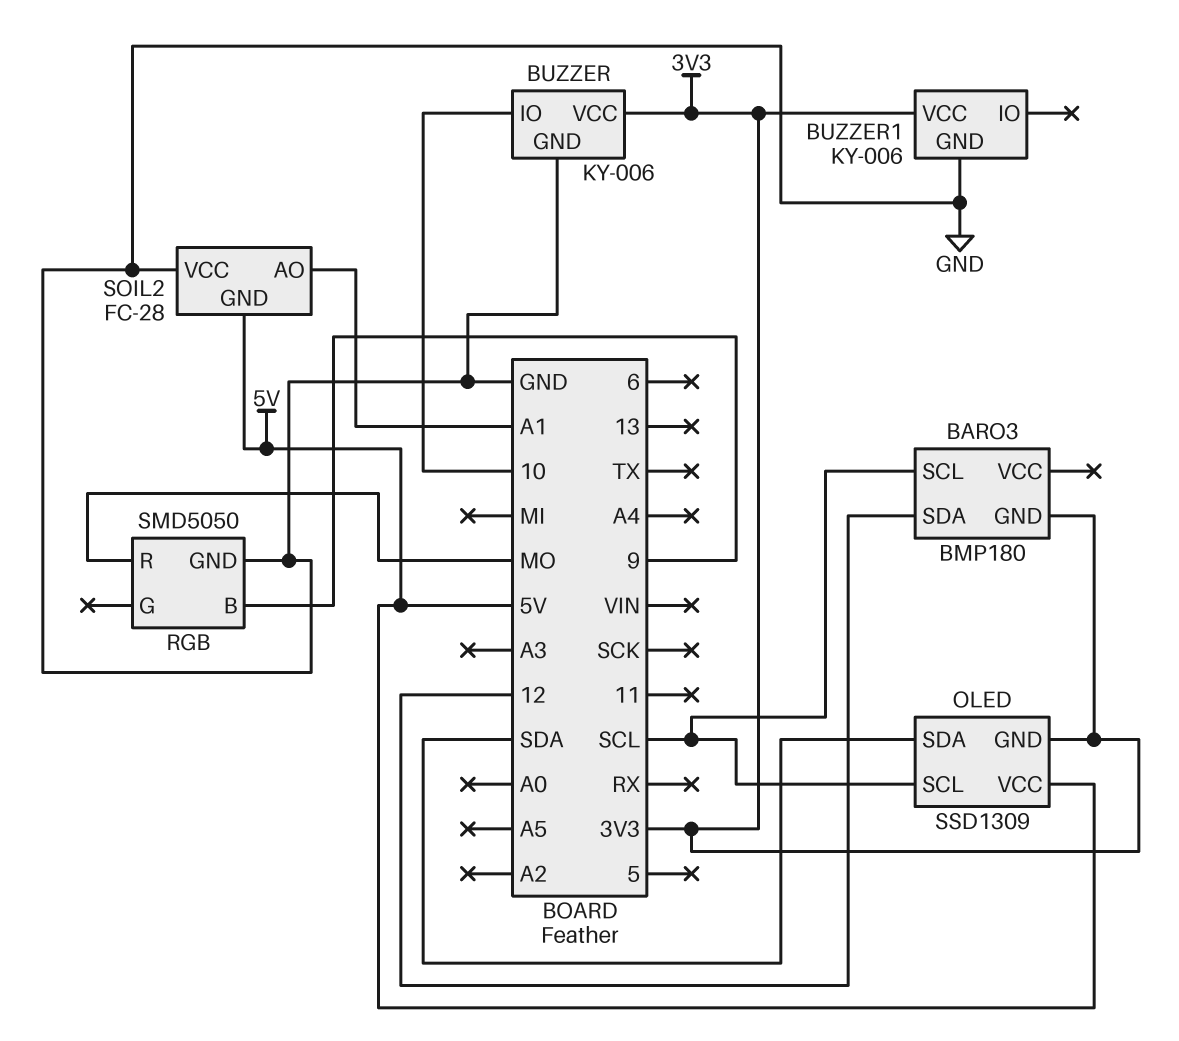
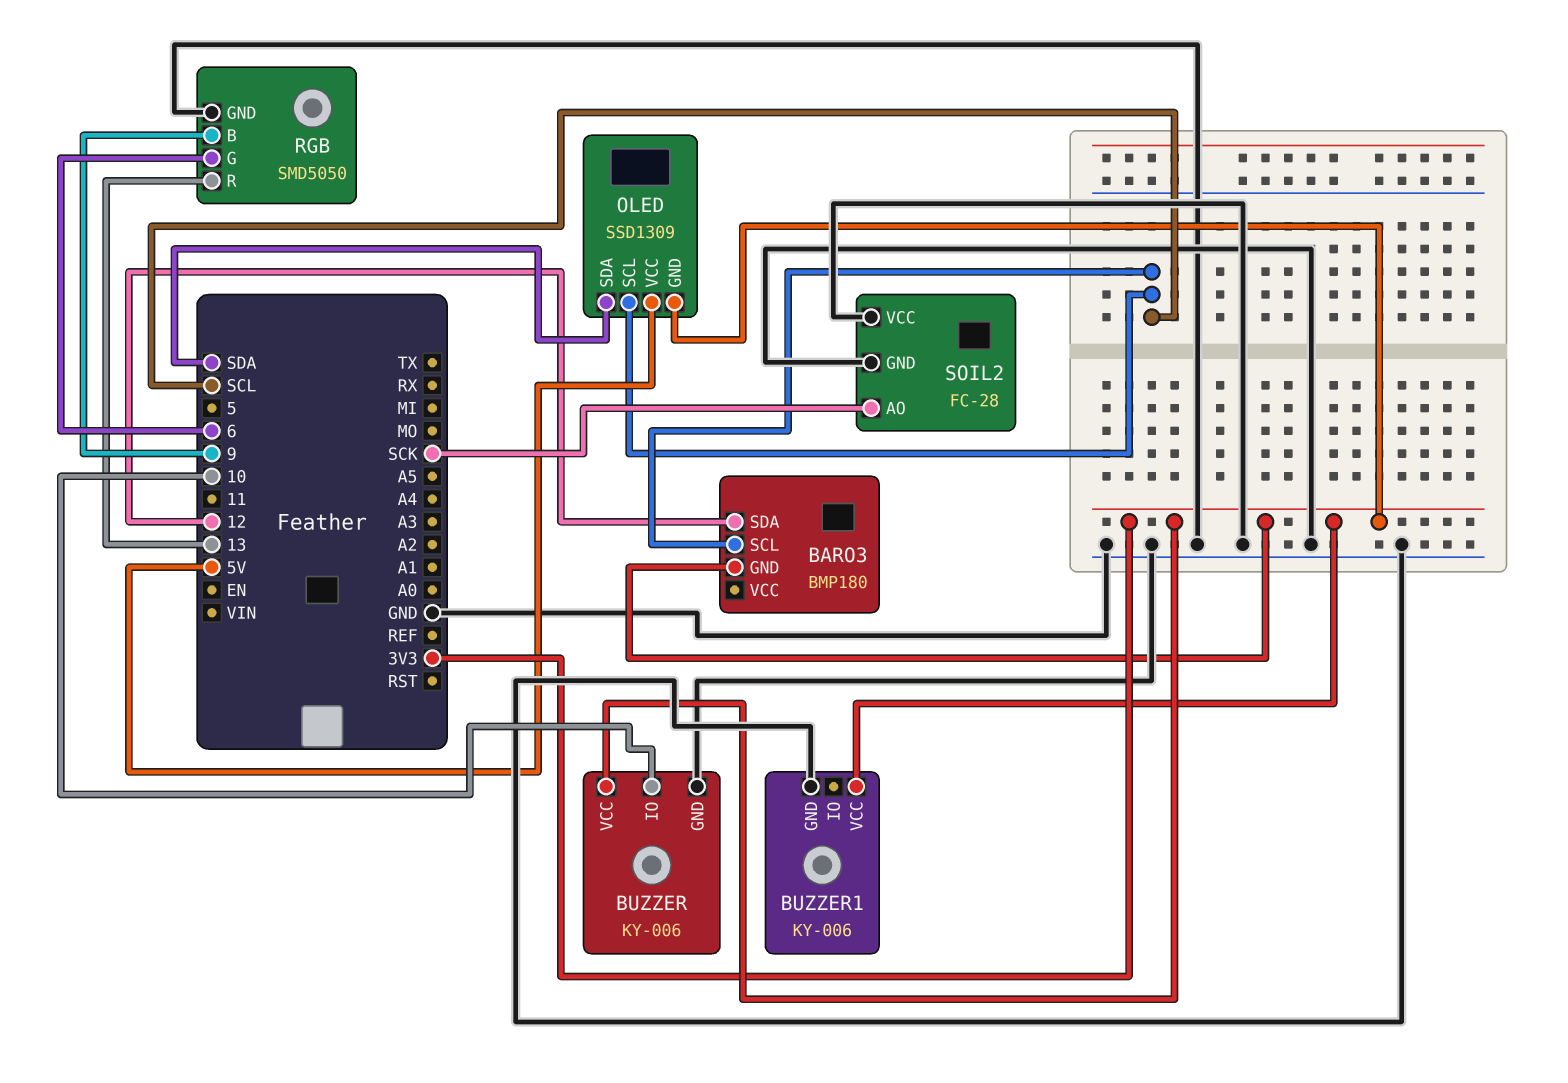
RGB pin G: none -> 6
RGB pin R: MO -> 13
SOIL2 pin AO: A1 -> SCK
SOIL2 pin GND: 5V -> GND

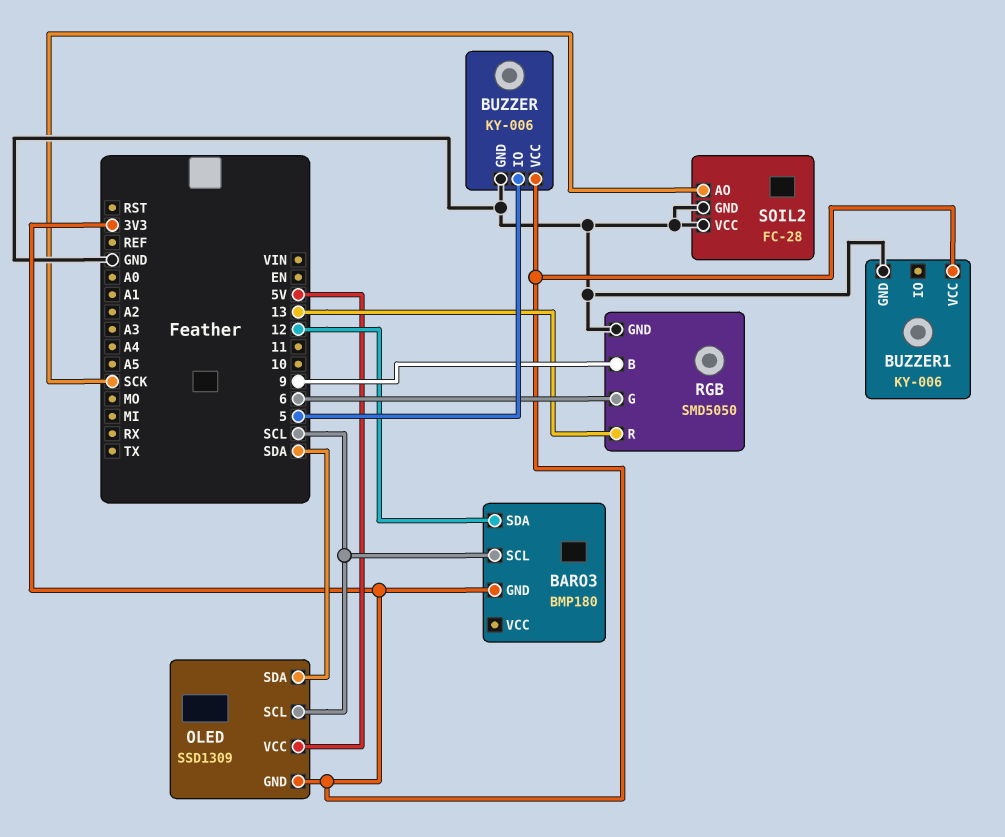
BUZZER pin IO: 10 -> 5

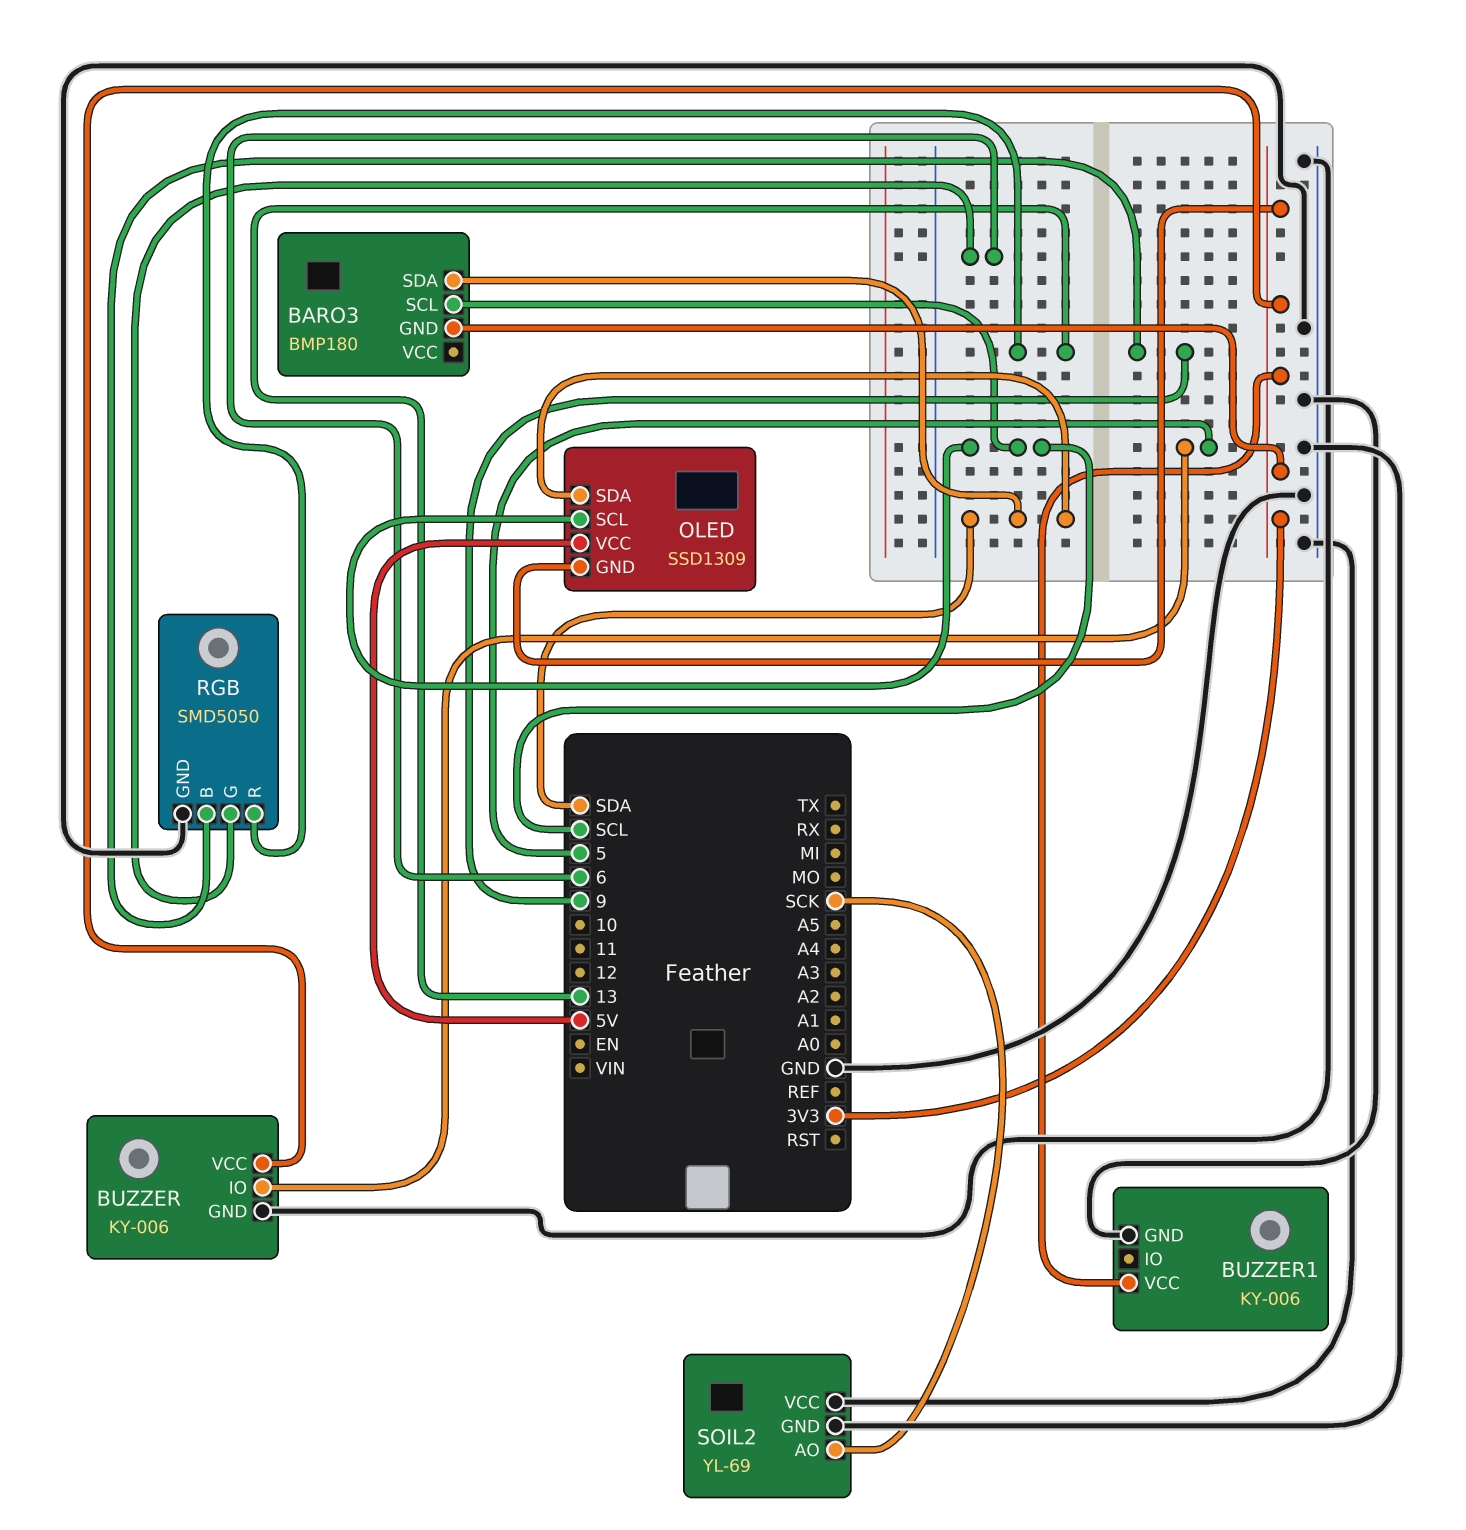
BARO3 pin SDA: 12 -> SDA
SOIL2: FC-28 -> YL-69

